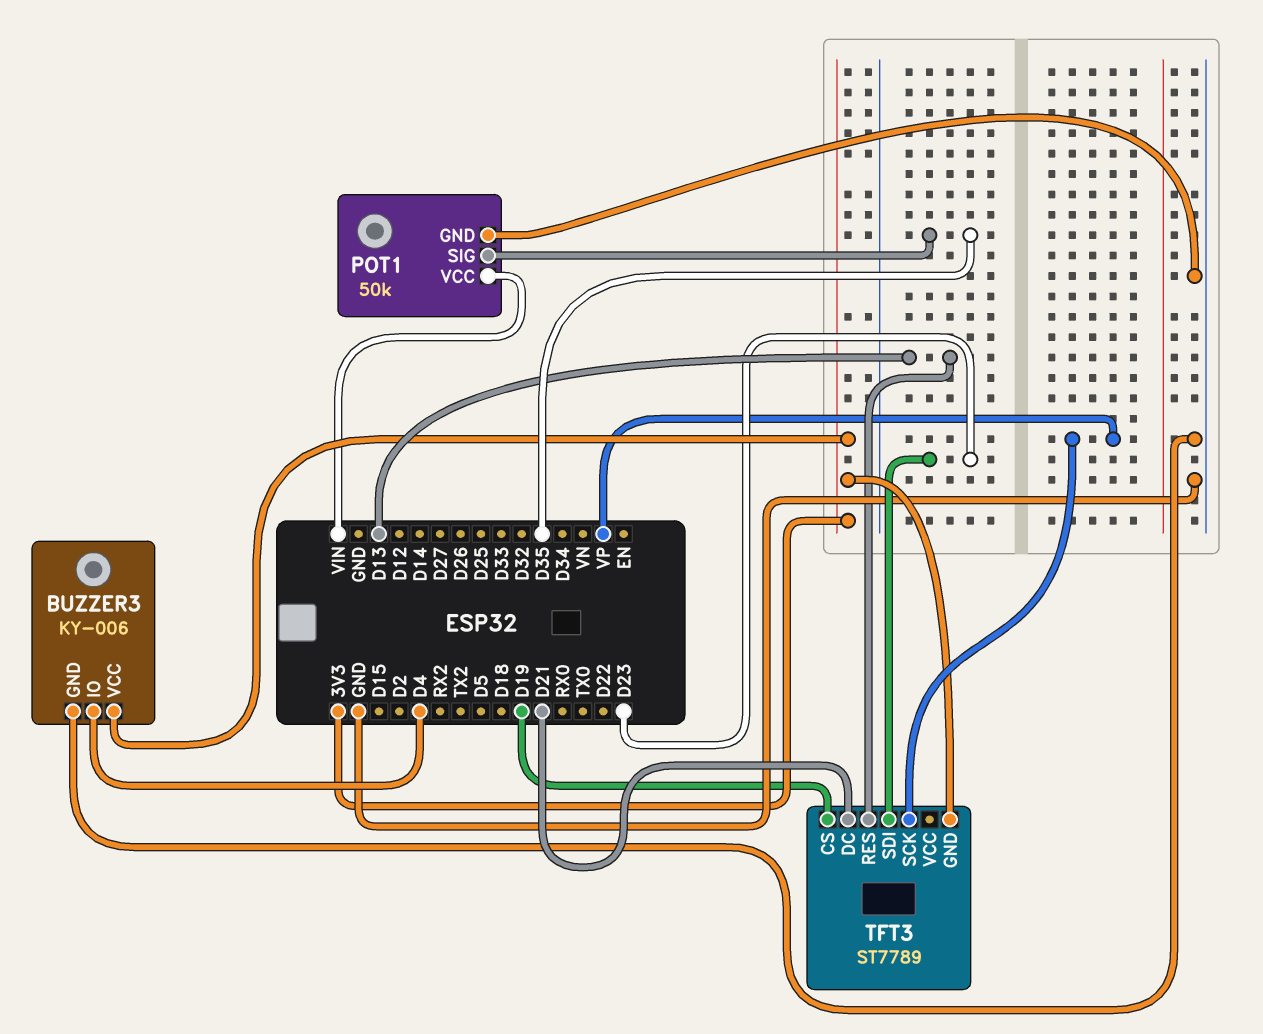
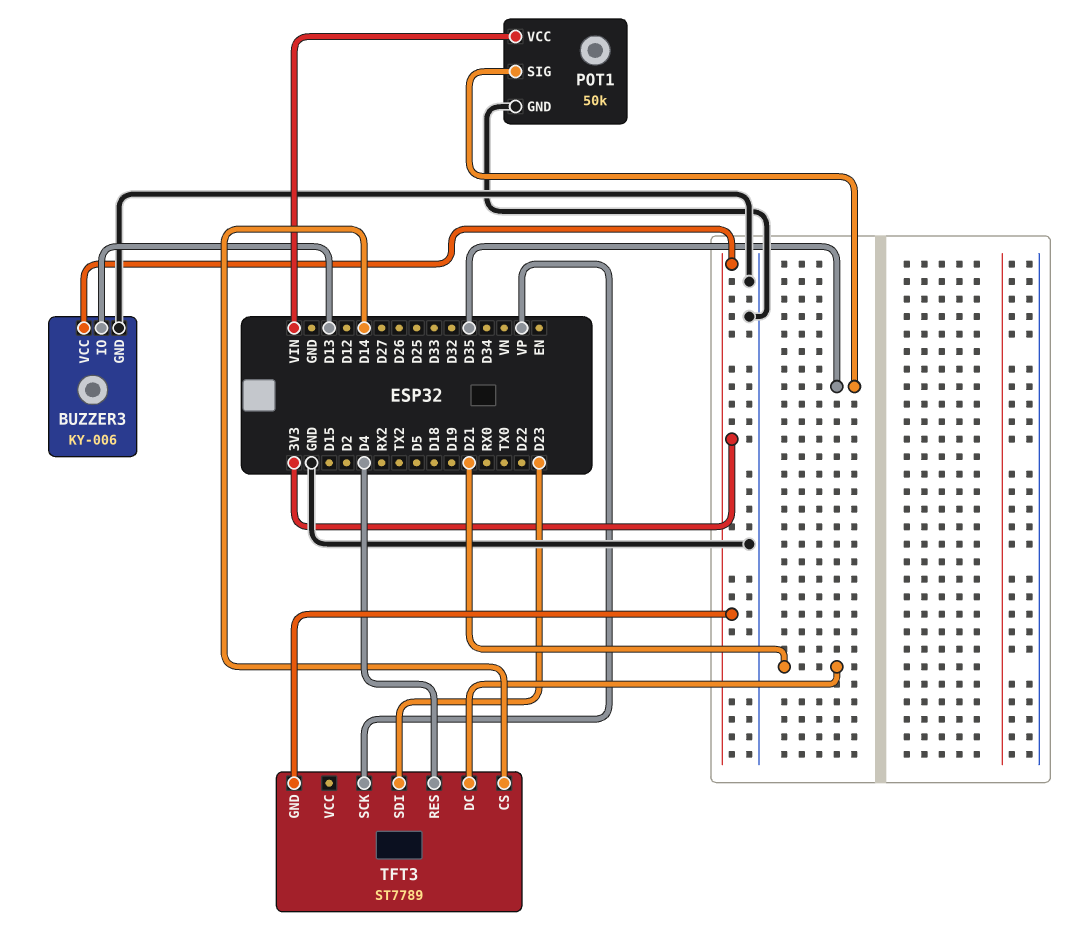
BUZZER3 pin IO: D4 -> D13
TFT3 pin CS: D19 -> D14
TFT3 pin RES: D13 -> D4

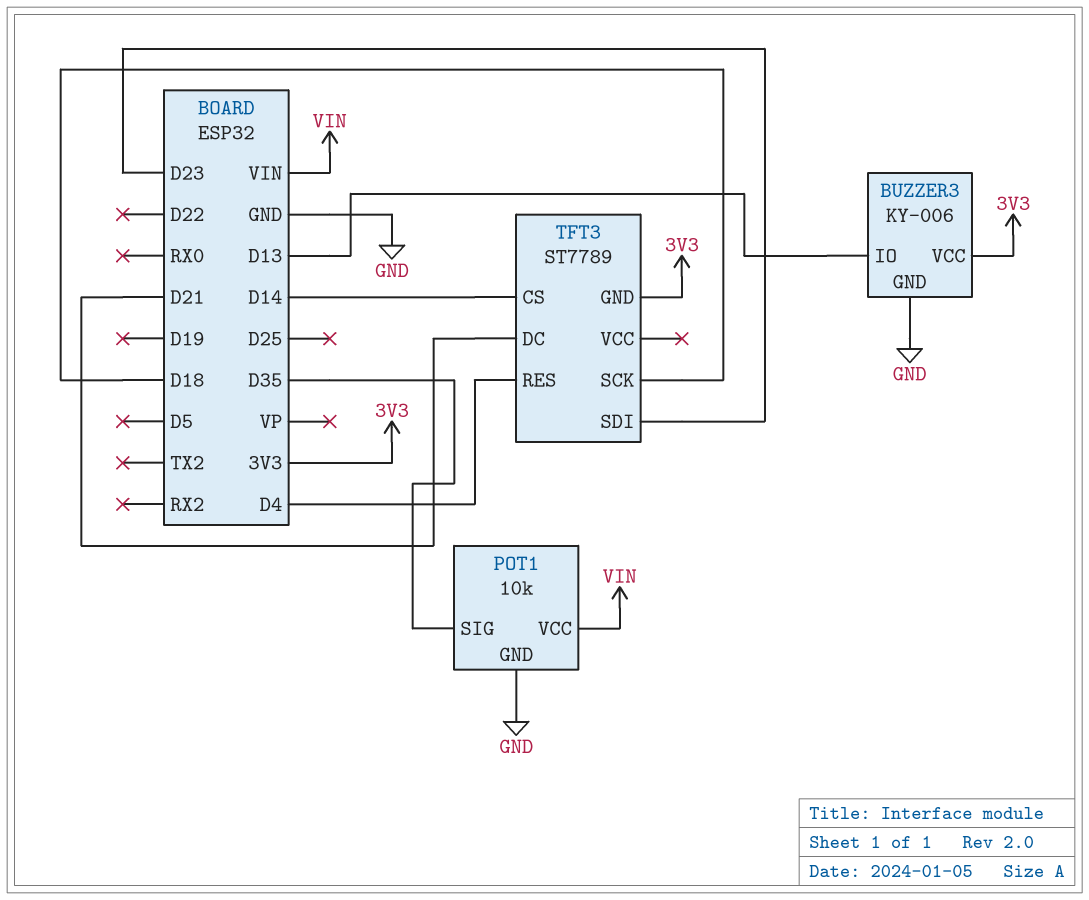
POT1: 50k -> 10k
TFT3 pin SCK: VP -> D18

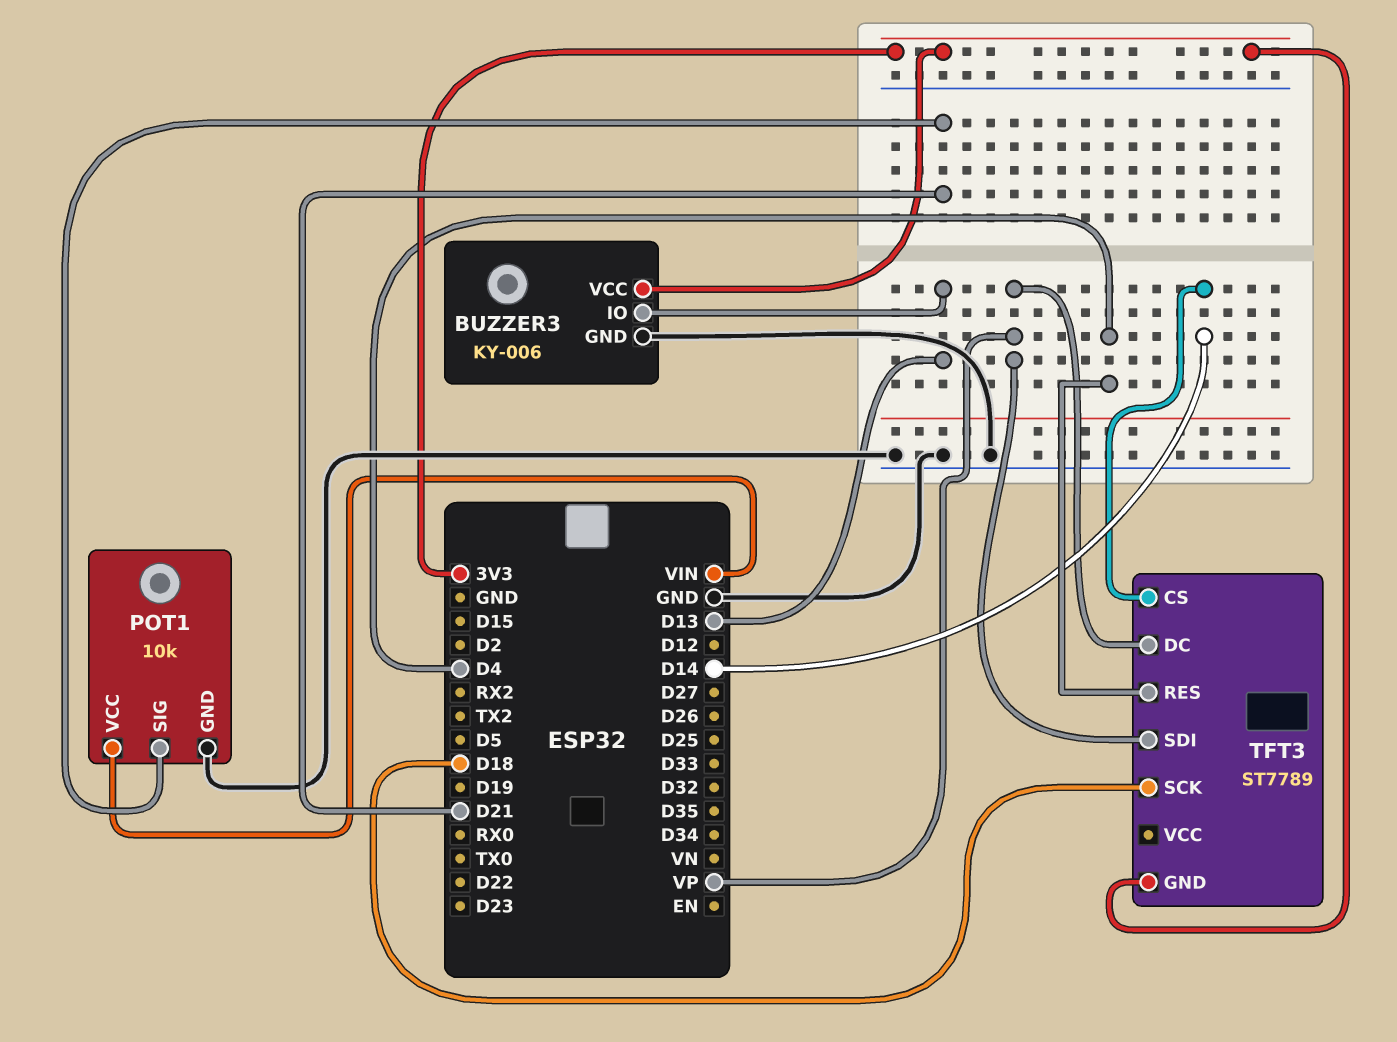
POT1 pin SIG: D35 -> D21
TFT3 pin DC: D21 -> VP
TFT3 pin SDI: D23 -> VP

